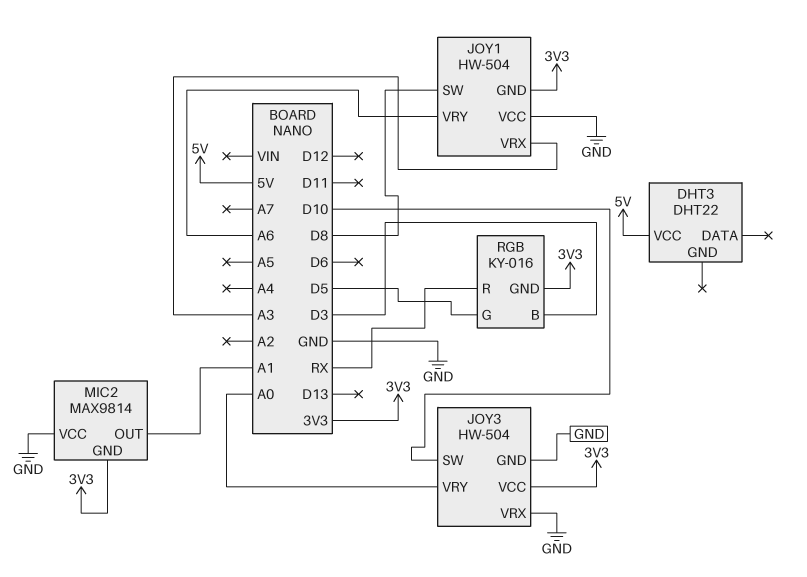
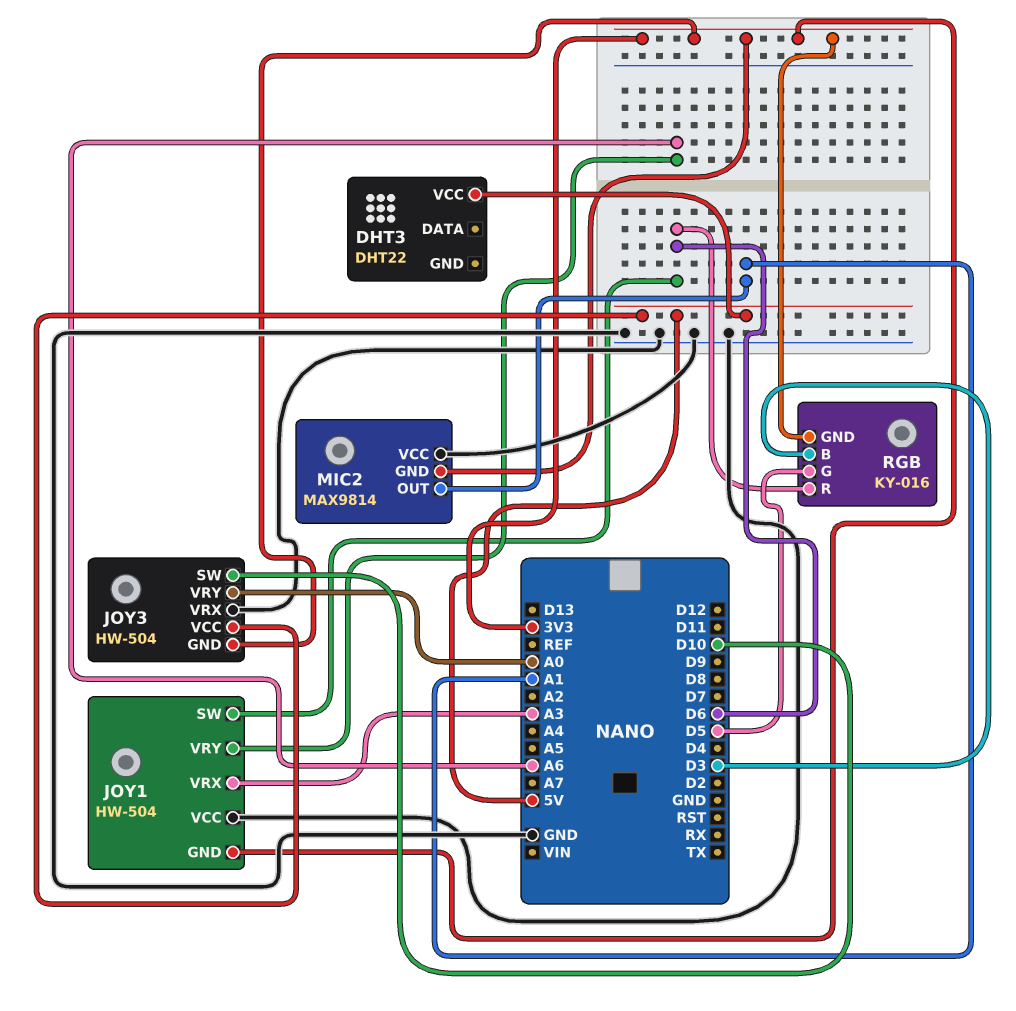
JOY1 pin SW: D8 -> D6
JOY3 pin GND: GND -> 3V3
JOY3 pin VCC: 3V3 -> 5V
RGB pin R: RX -> D6

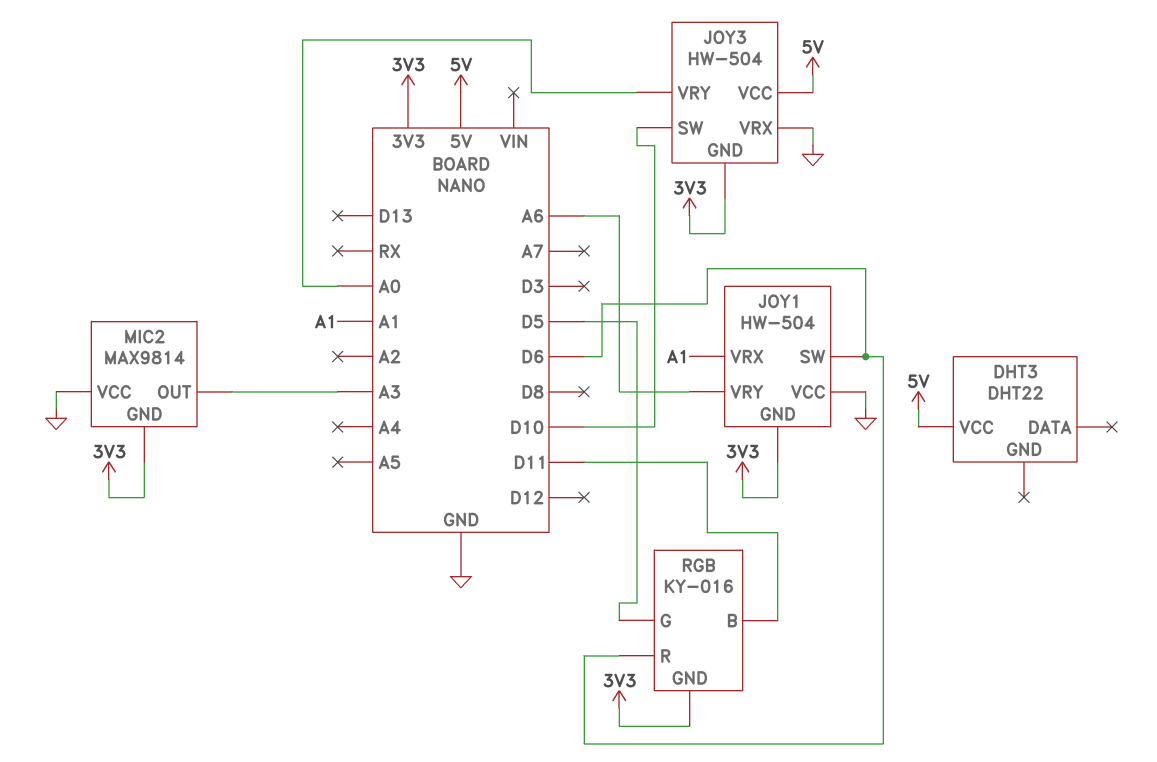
JOY1 pin VRX: A3 -> A1
MIC2 pin OUT: A1 -> A3
RGB pin B: D3 -> D11

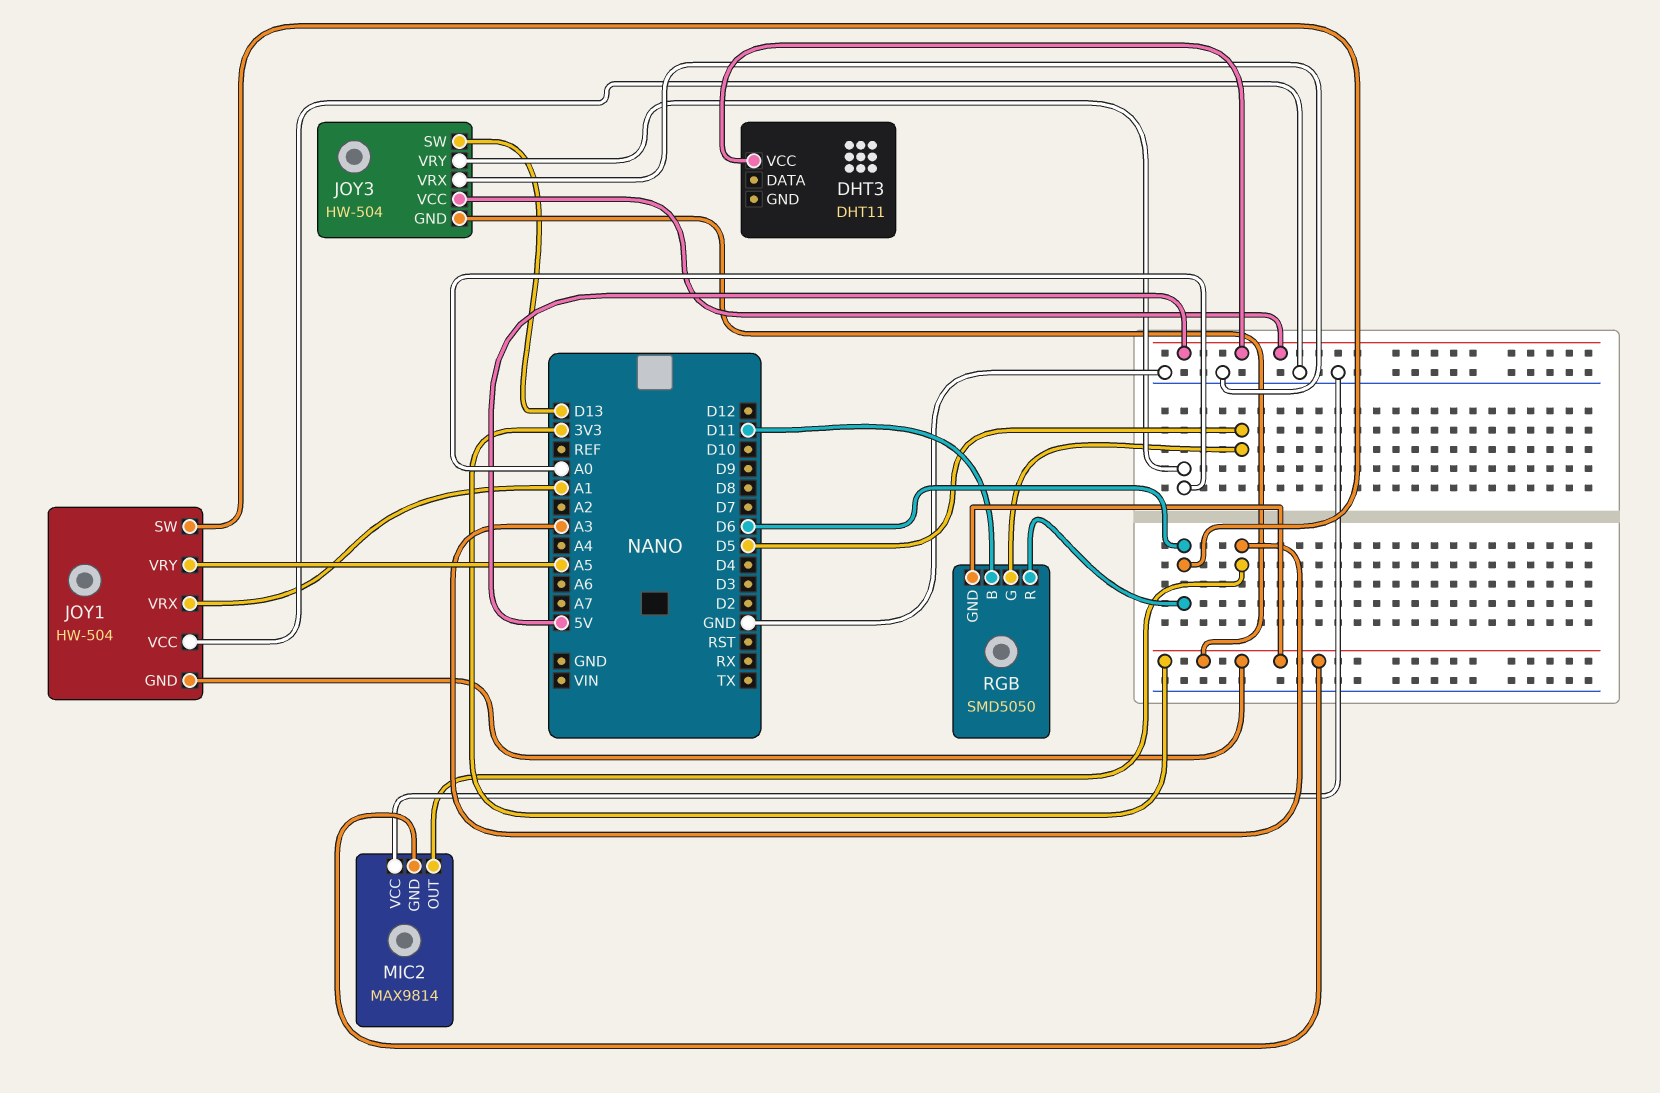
DHT3: DHT22 -> DHT11
JOY1 pin VRY: A6 -> A5
JOY3 pin SW: D10 -> D13
RGB: KY-016 -> SMD5050

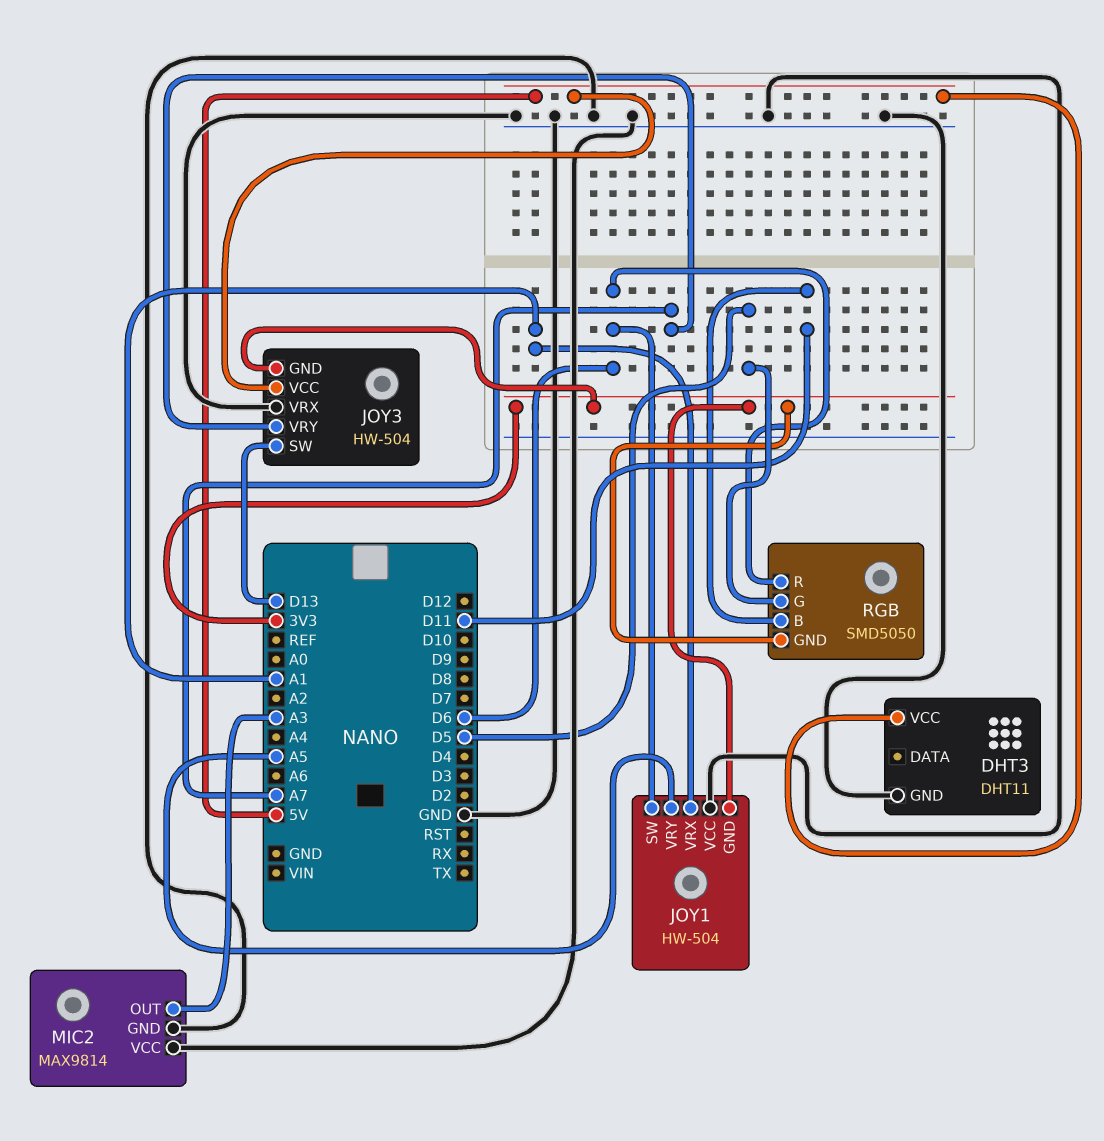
DHT3 pin GND: none -> GND
JOY3 pin VRY: A0 -> A7
MIC2 pin GND: 3V3 -> GND

